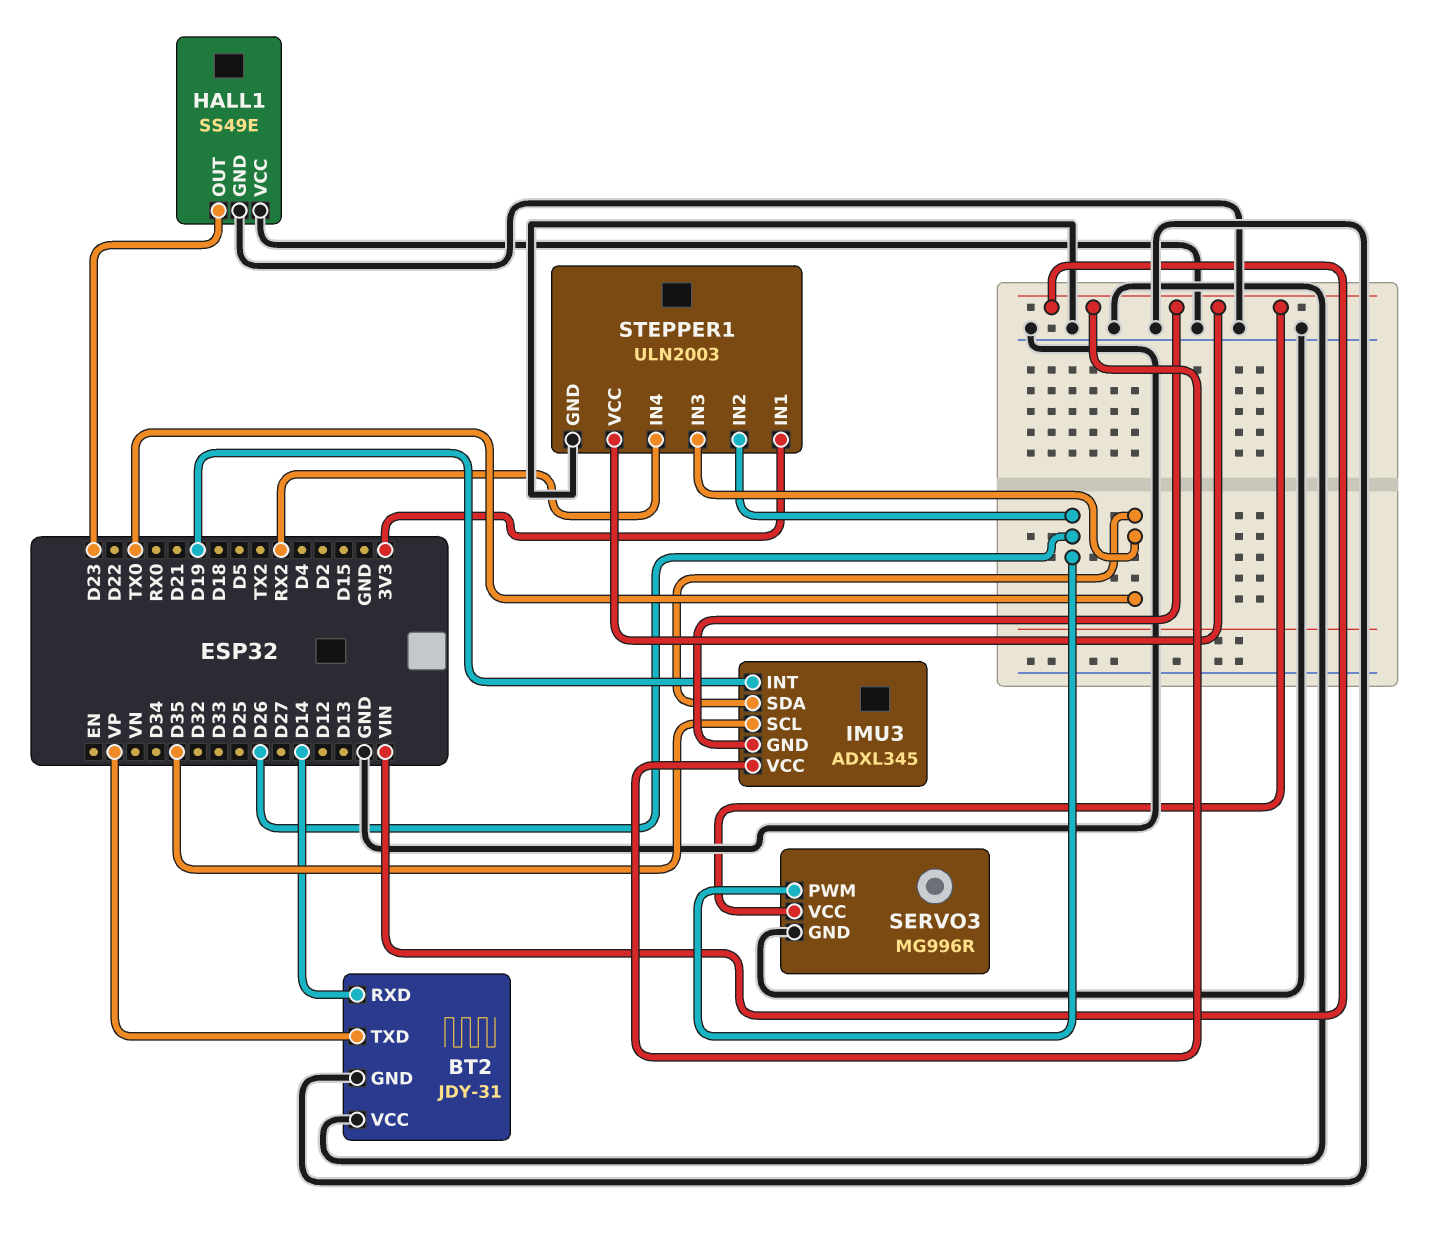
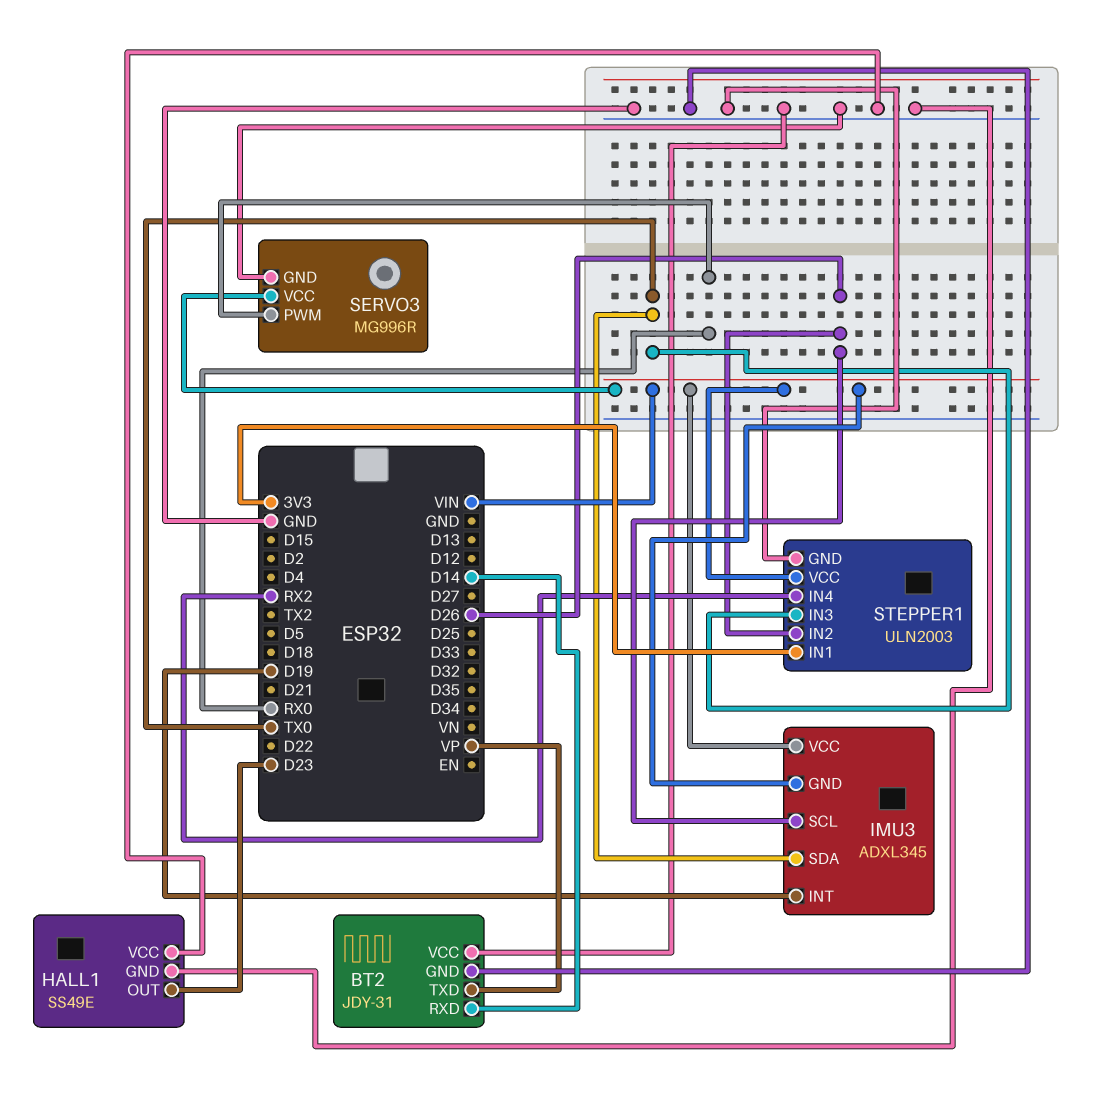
IMU3 pin SCL: D35 -> D26
SERVO3 pin PWM: D26 -> RX0

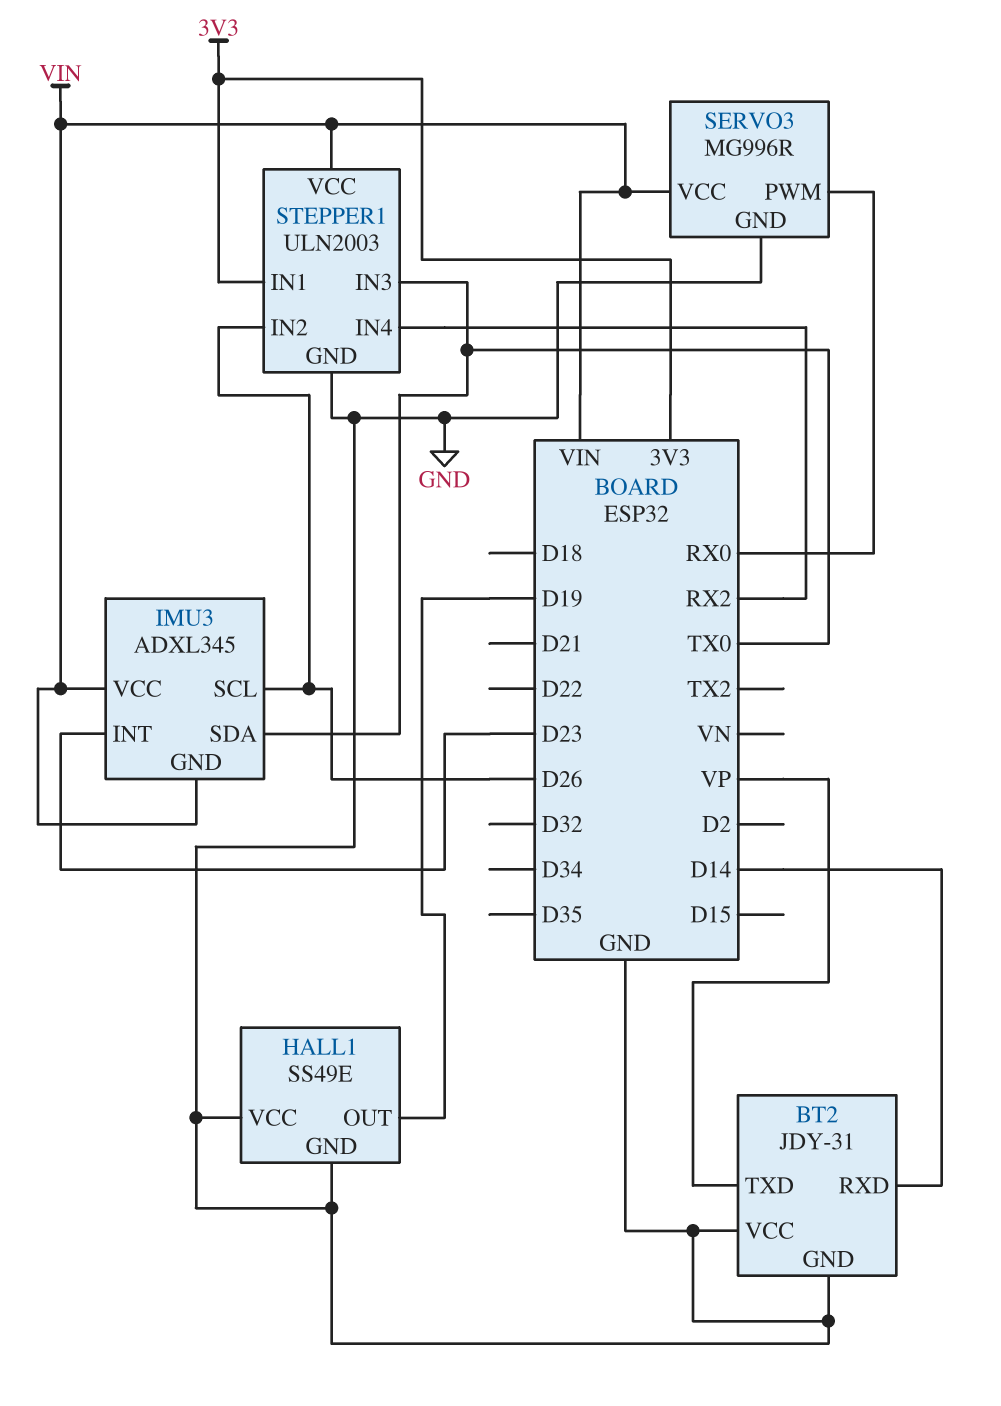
HALL1 pin OUT: D23 -> D19
IMU3 pin INT: D19 -> D23

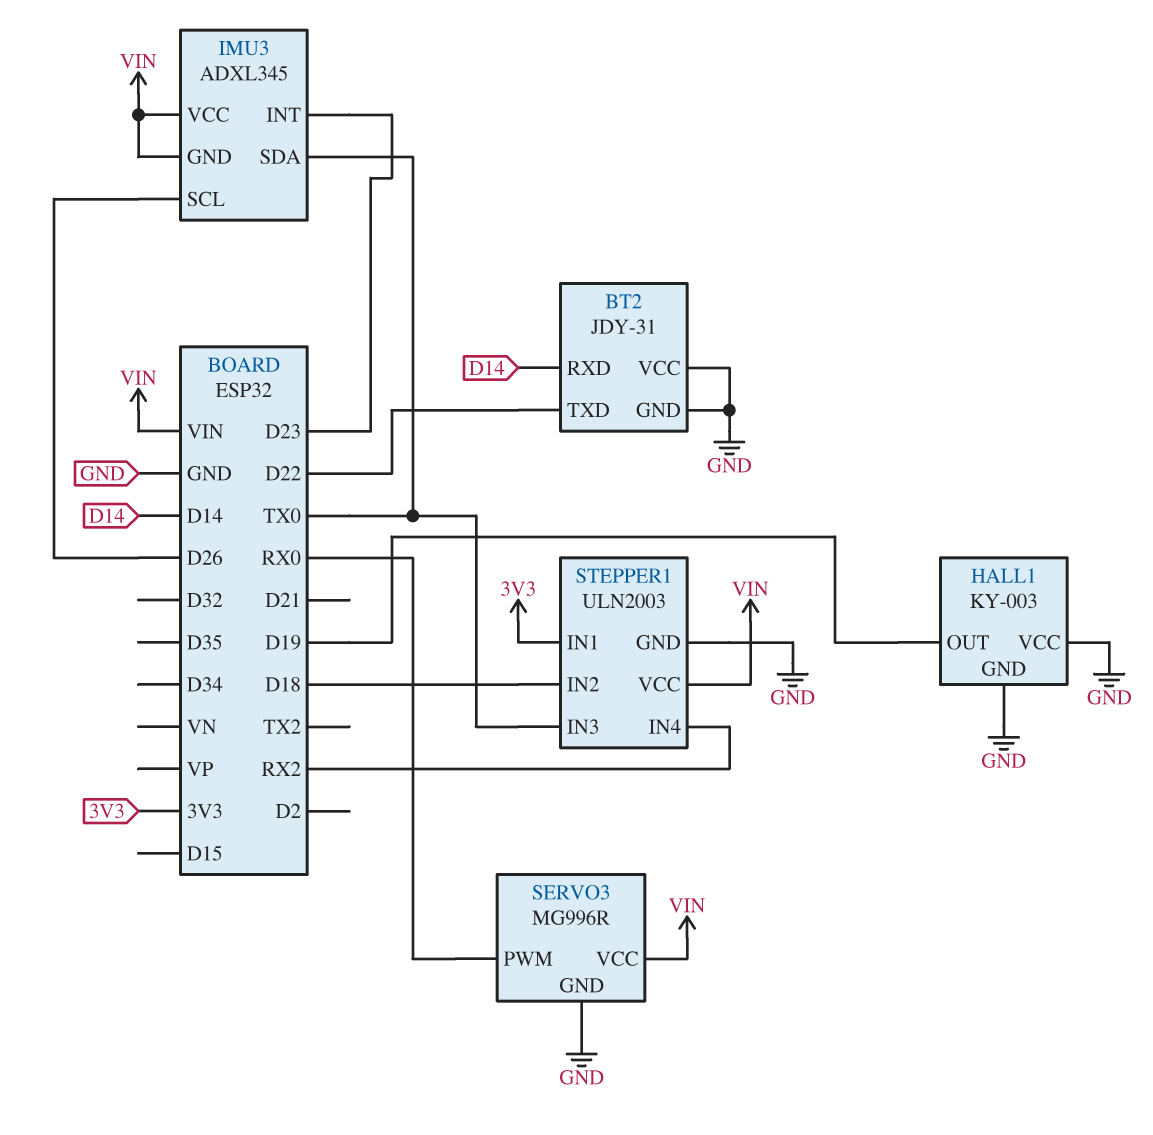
BT2 pin TXD: VP -> D22
HALL1: SS49E -> KY-003
STEPPER1 pin IN2: D26 -> D18

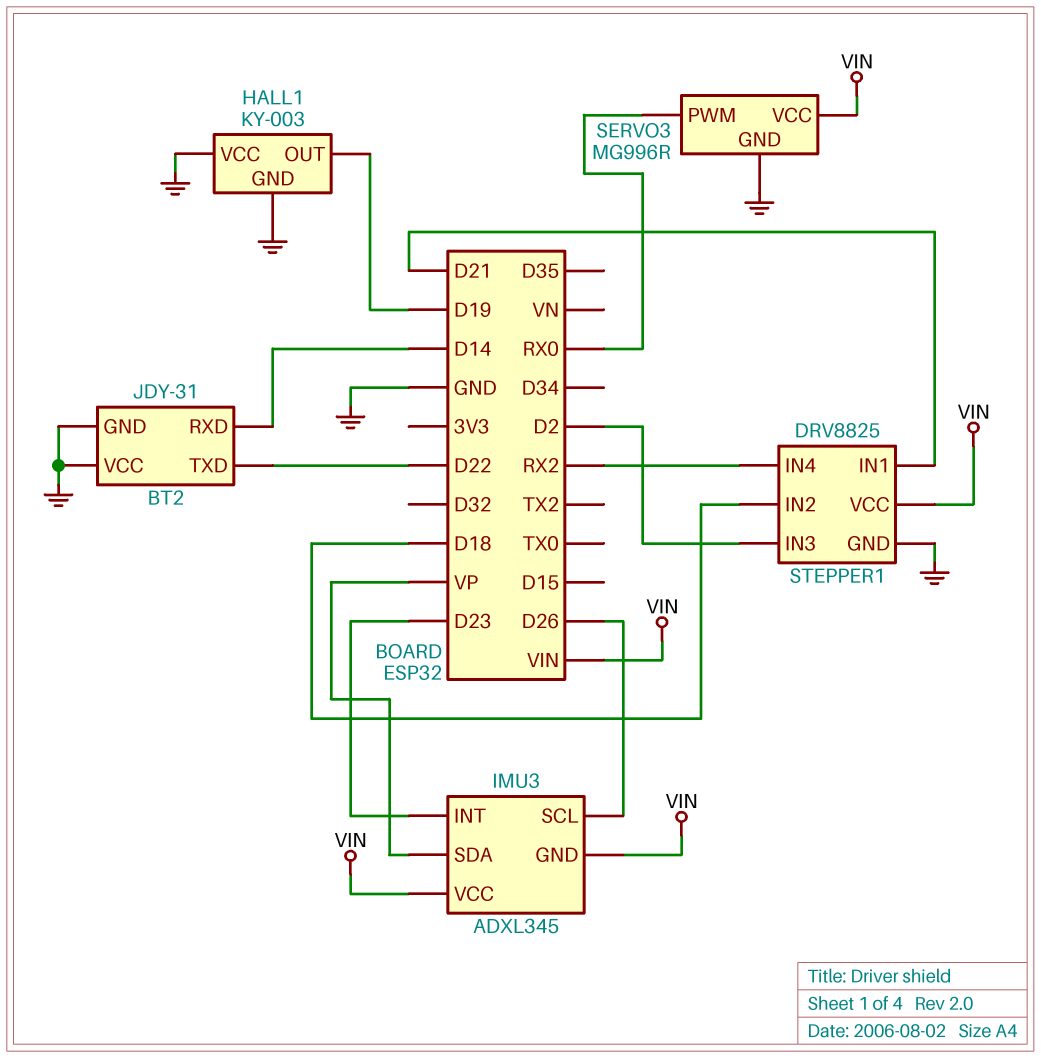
IMU3 pin SDA: TX0 -> VP
STEPPER1: ULN2003 -> DRV8825
STEPPER1 pin IN1: 3V3 -> D21
STEPPER1 pin IN3: TX0 -> D2

